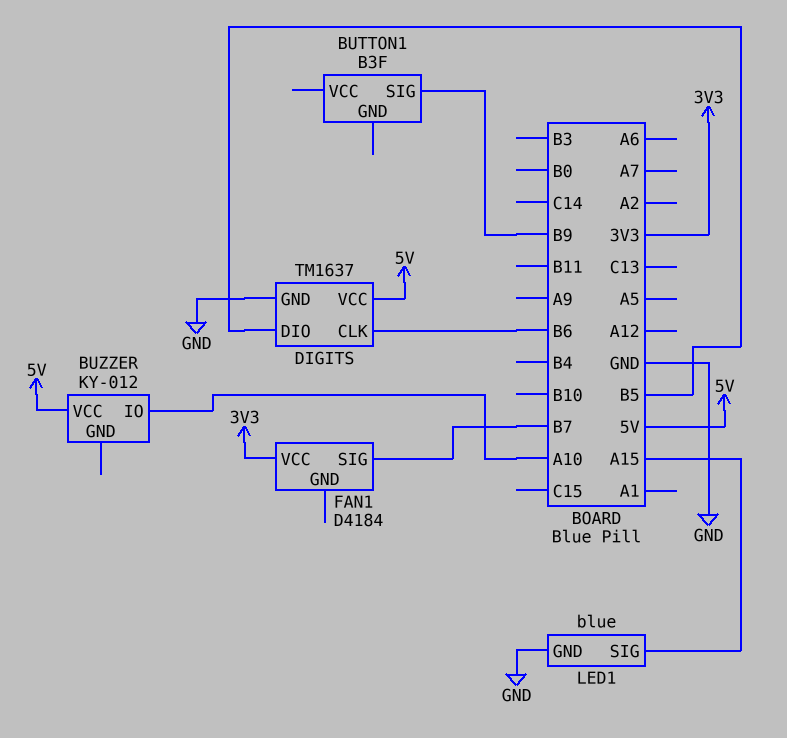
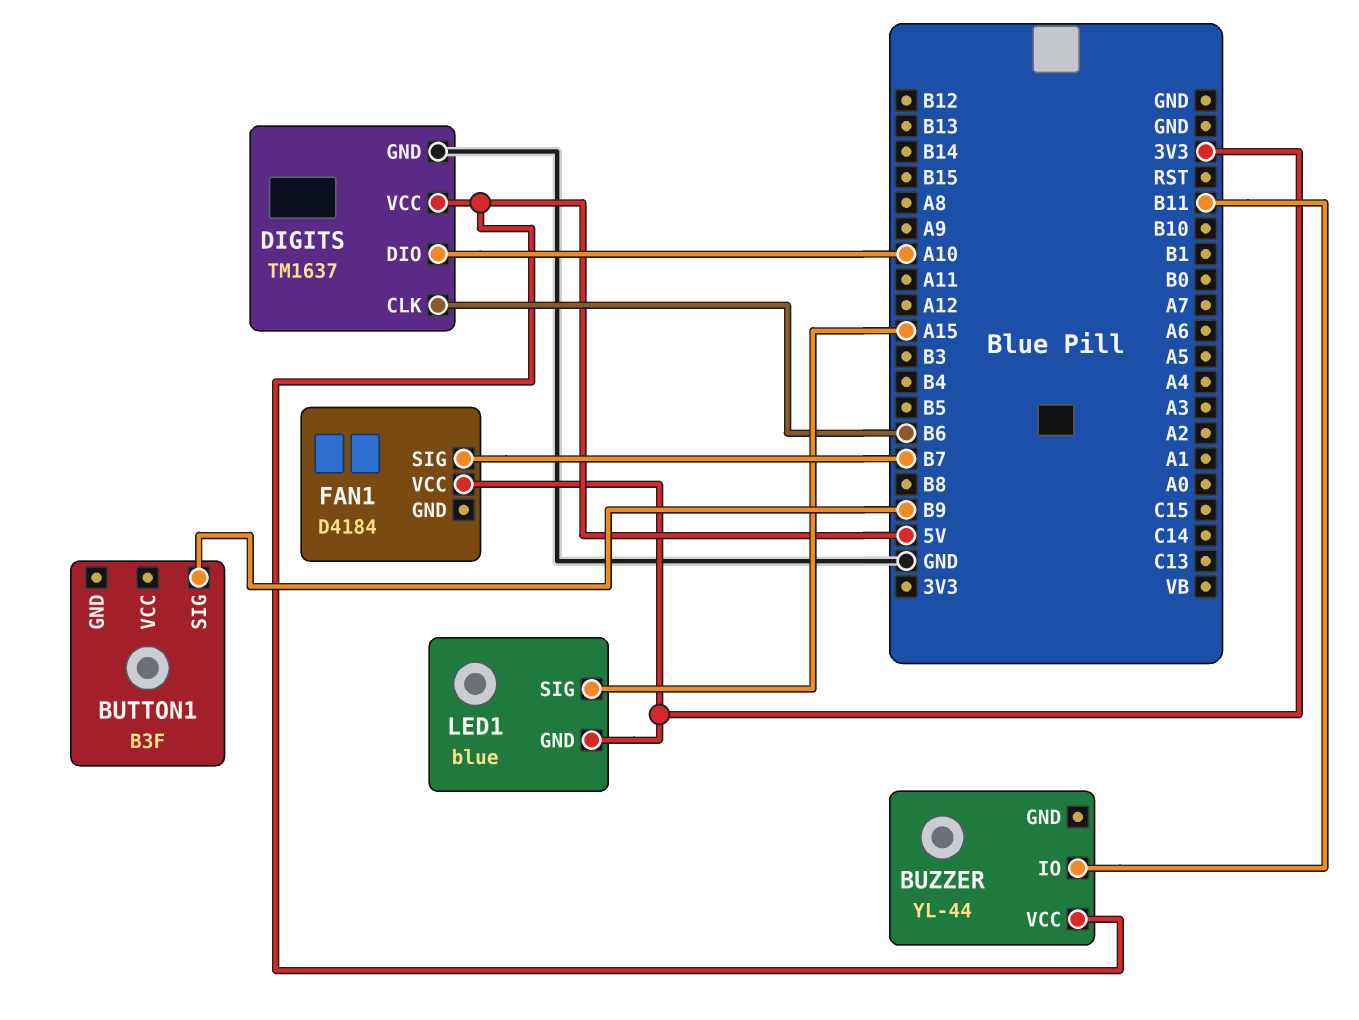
BUZZER: KY-012 -> YL-44
BUZZER pin IO: A10 -> B11
DIGITS pin DIO: B5 -> A10
LED1 pin GND: GND -> 3V3

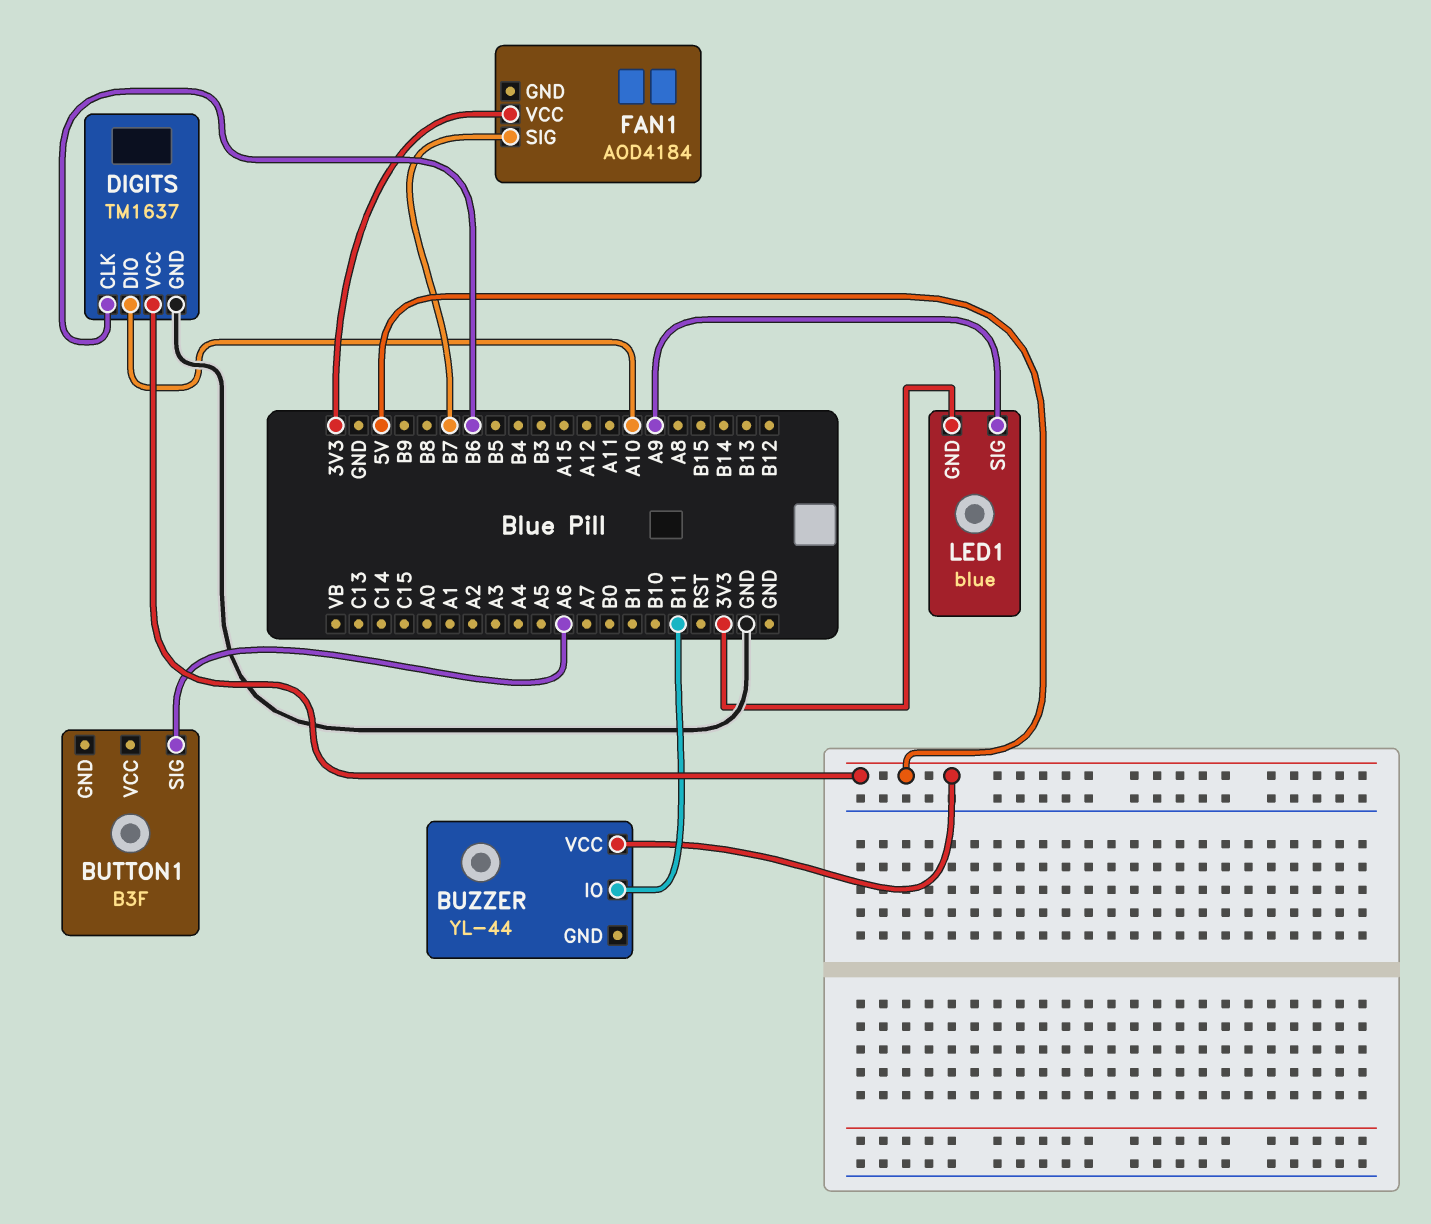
BUTTON1 pin SIG: B9 -> A6
FAN1: D4184 -> AOD4184
LED1 pin SIG: A15 -> A9

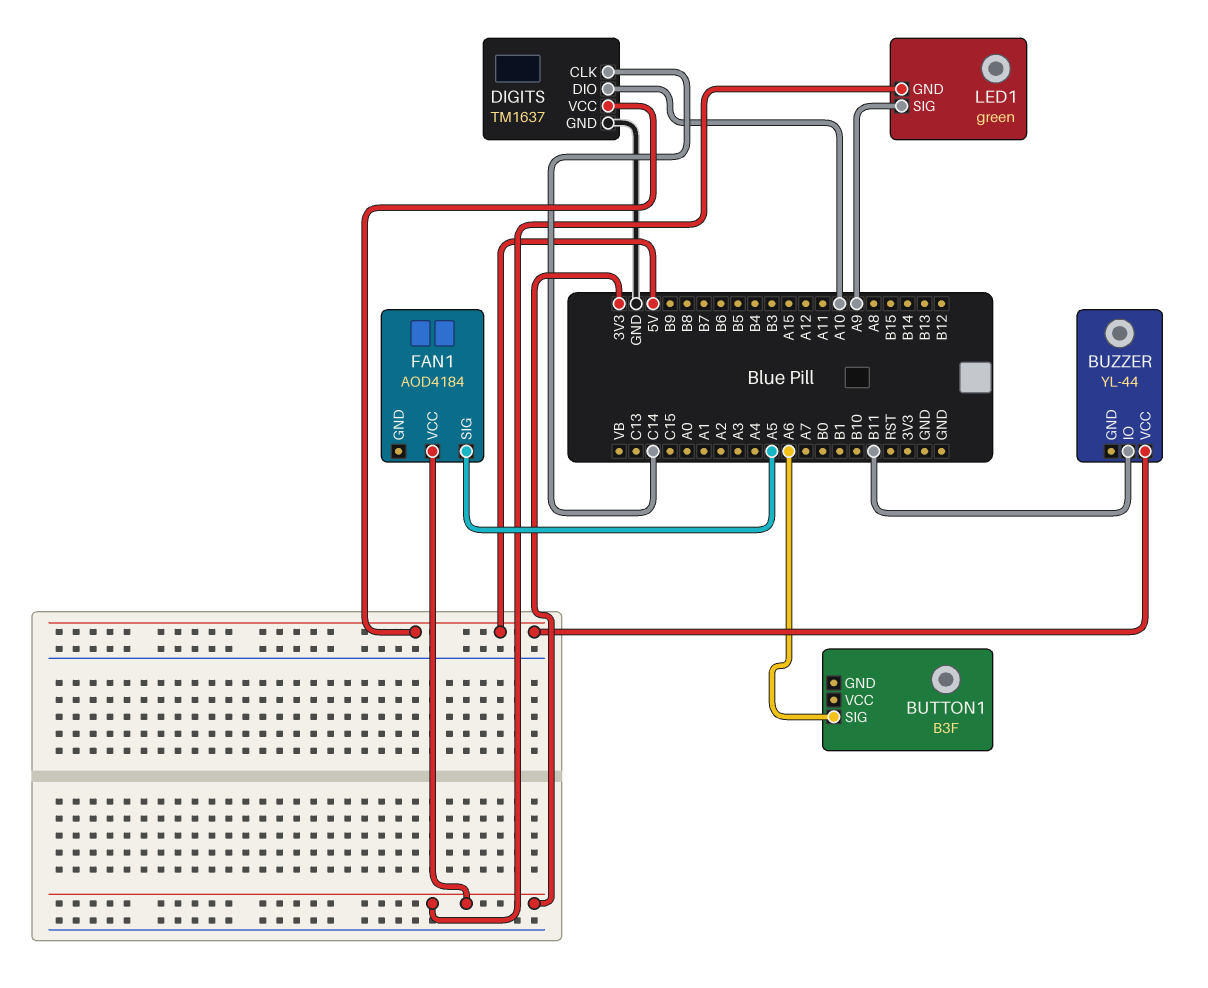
DIGITS pin CLK: B6 -> C14
FAN1 pin SIG: B7 -> A5
LED1: blue -> green

